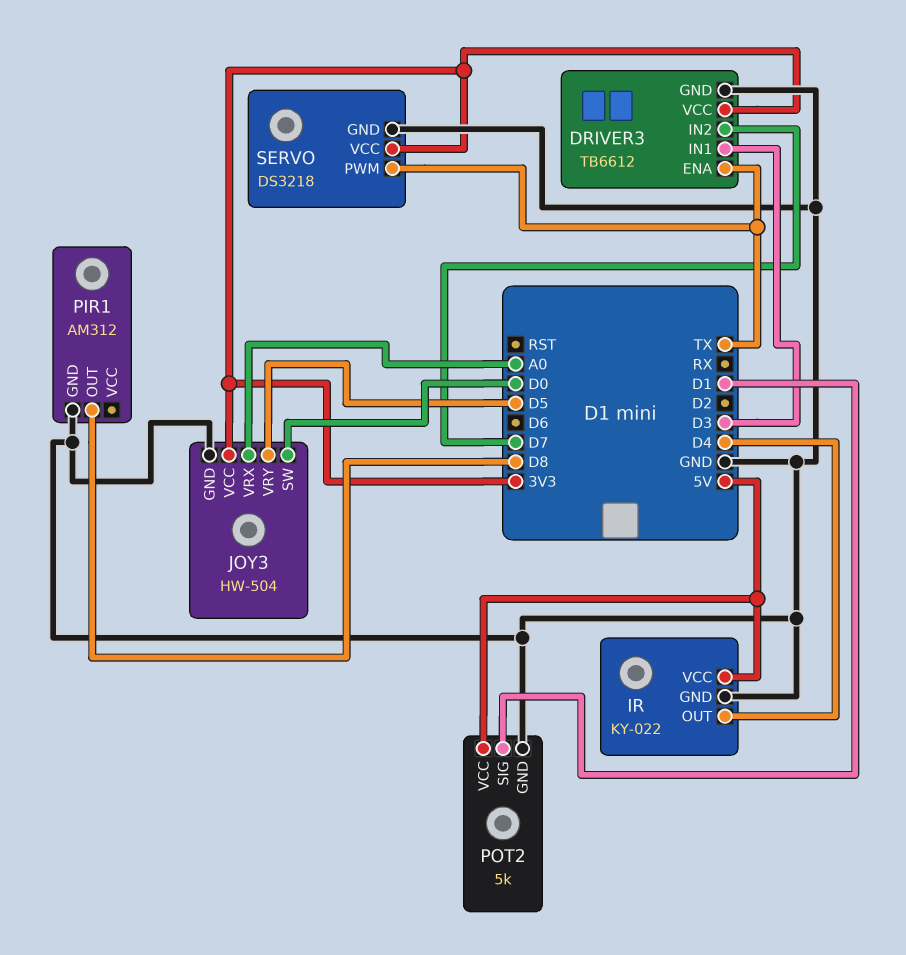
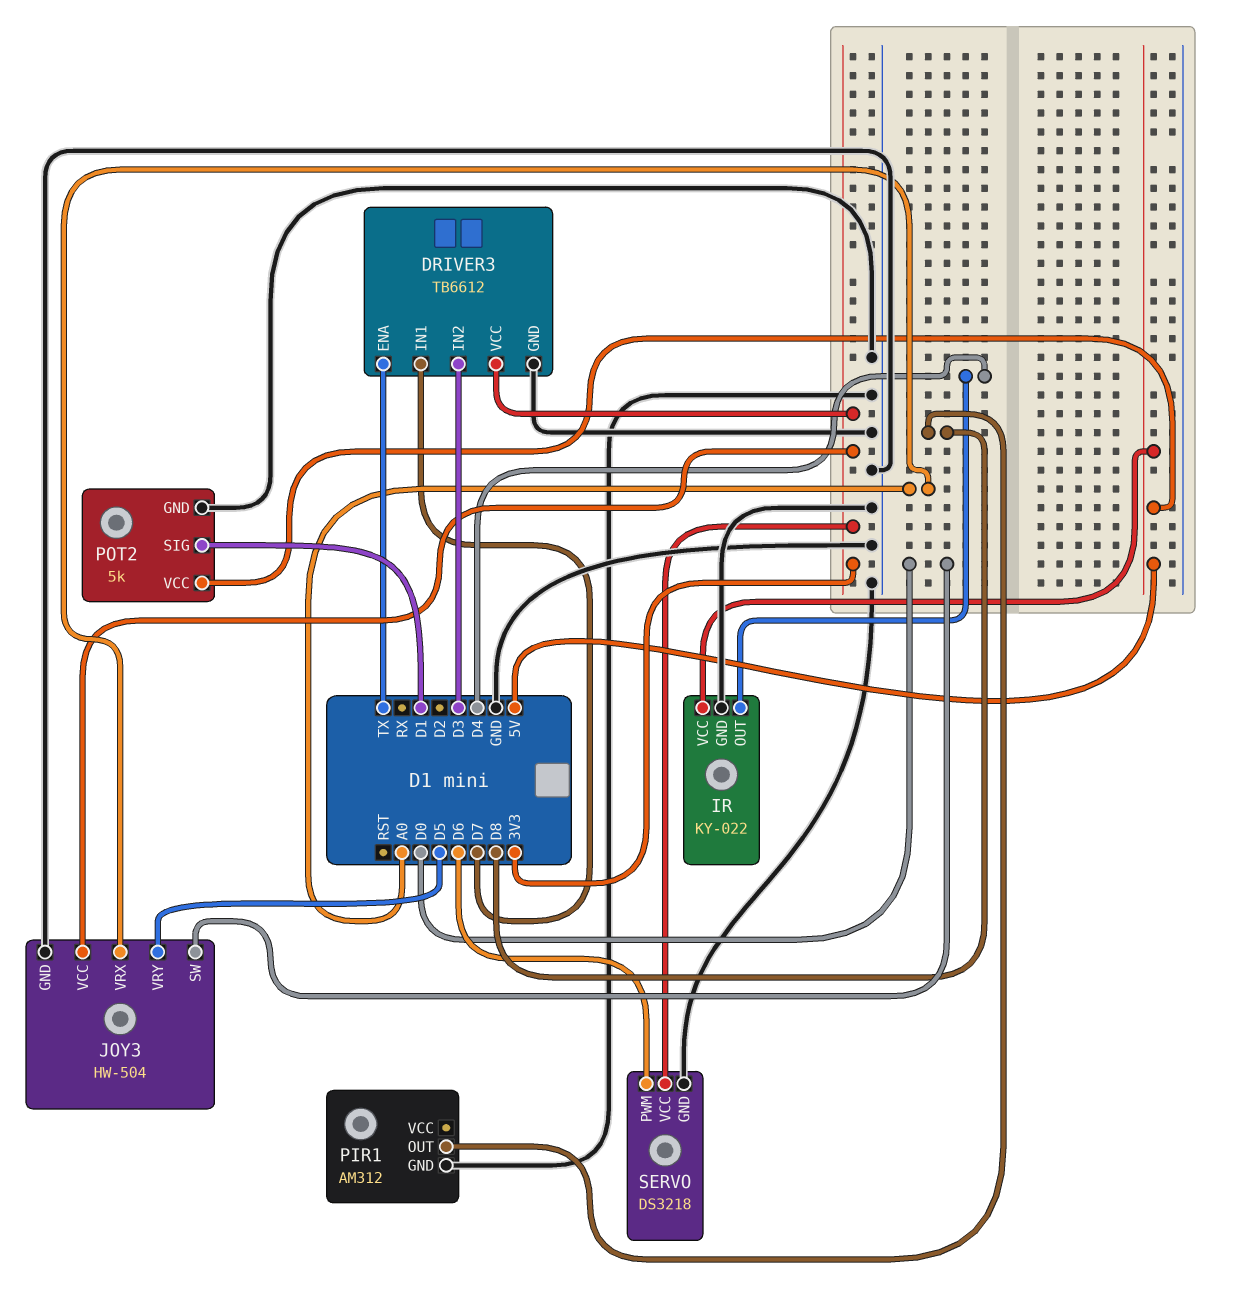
DRIVER3 pin IN1: D3 -> D7
DRIVER3 pin IN2: D7 -> D3
SERVO pin PWM: TX -> D6

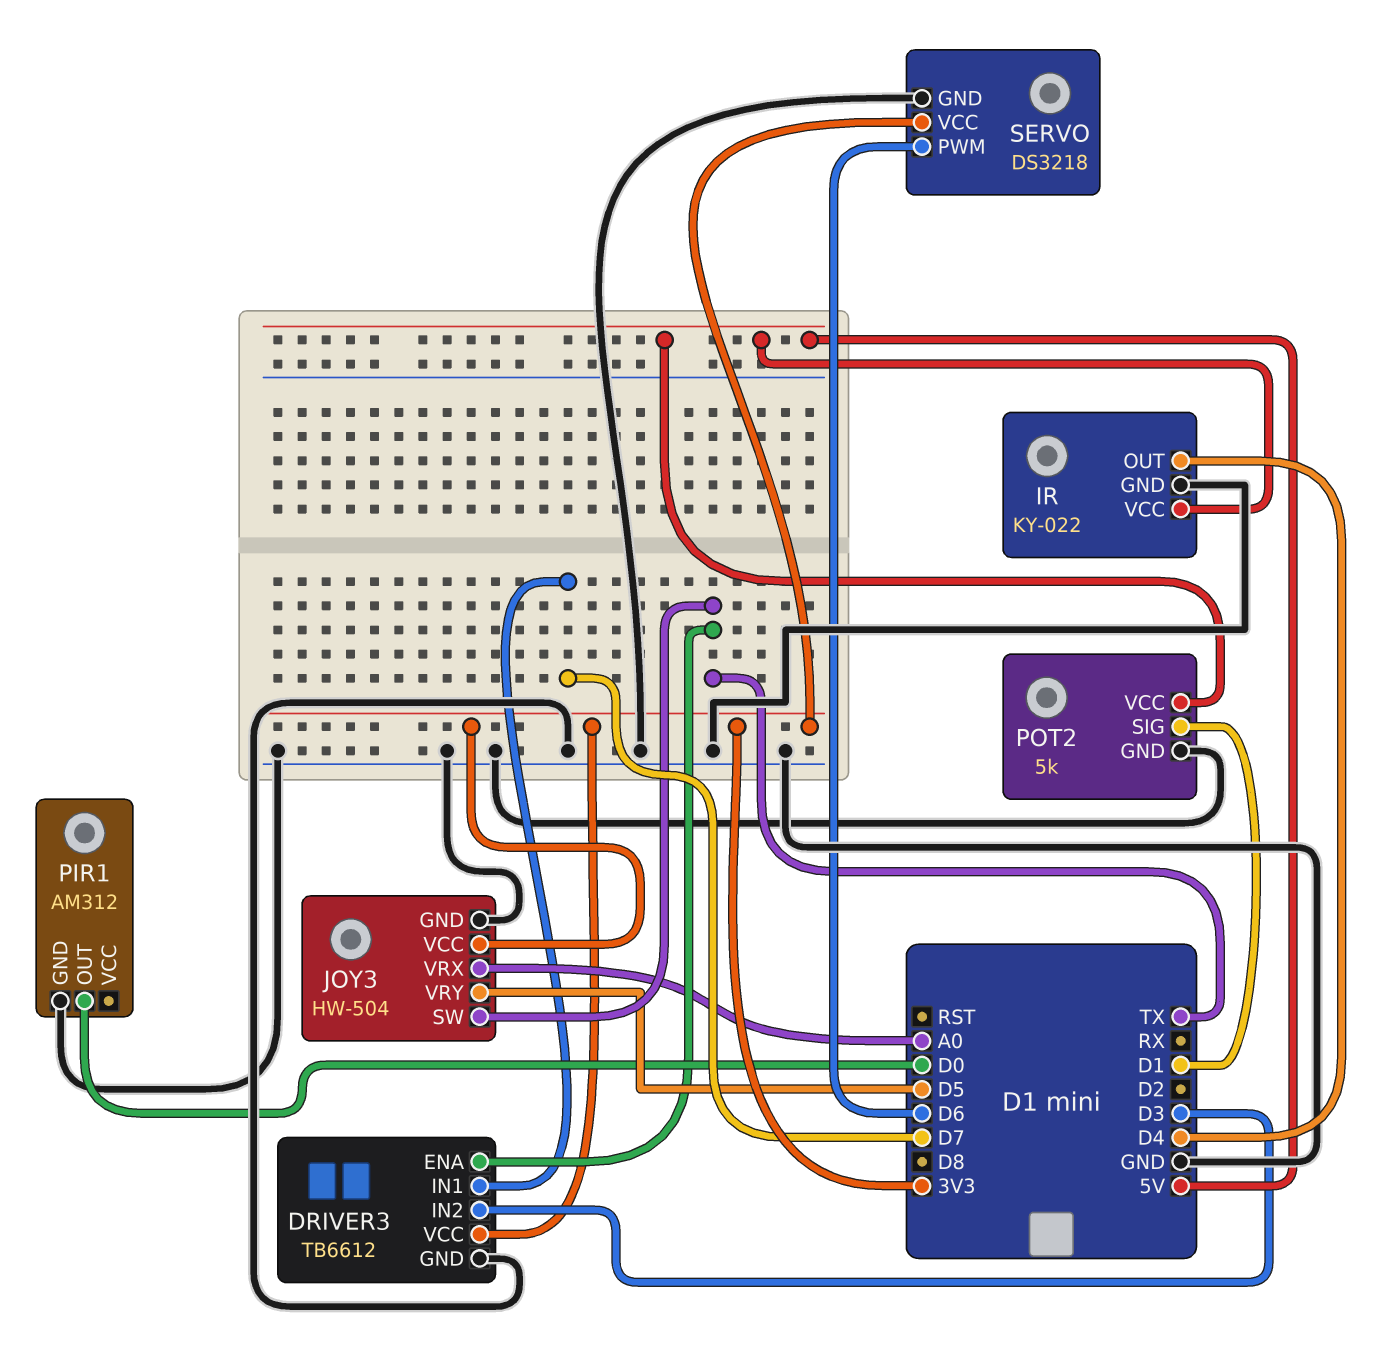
JOY3 pin SW: D0 -> TX
PIR1 pin OUT: D8 -> D0

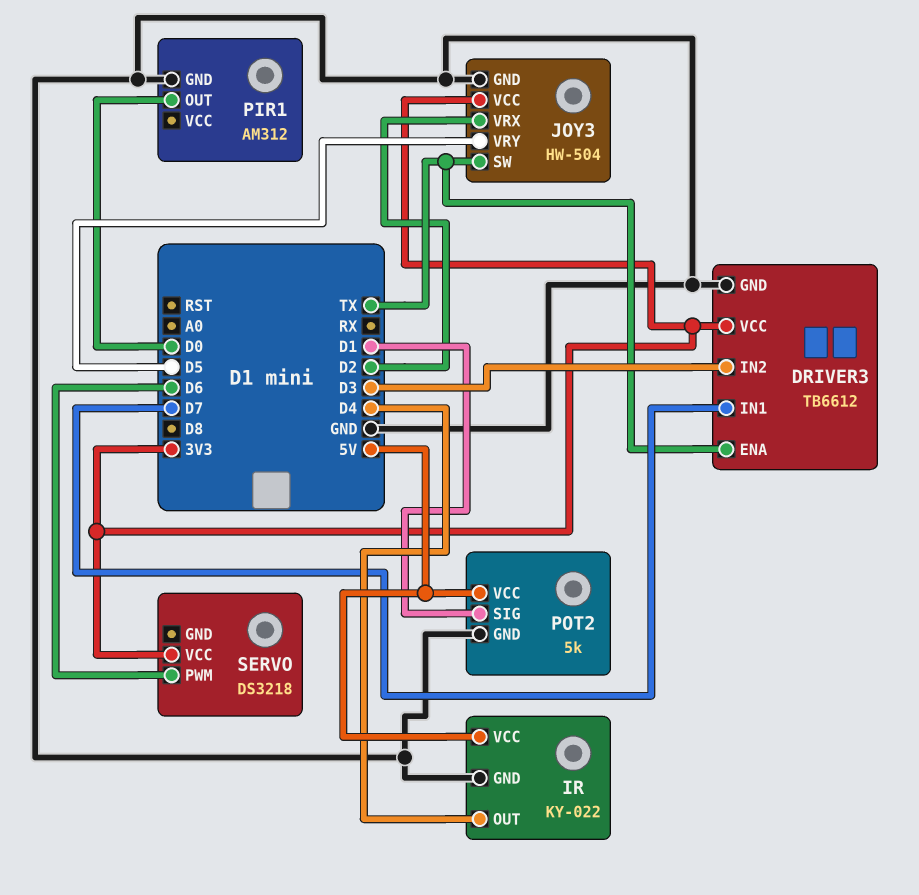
JOY3 pin VRX: A0 -> D2
SERVO pin GND: GND -> none

